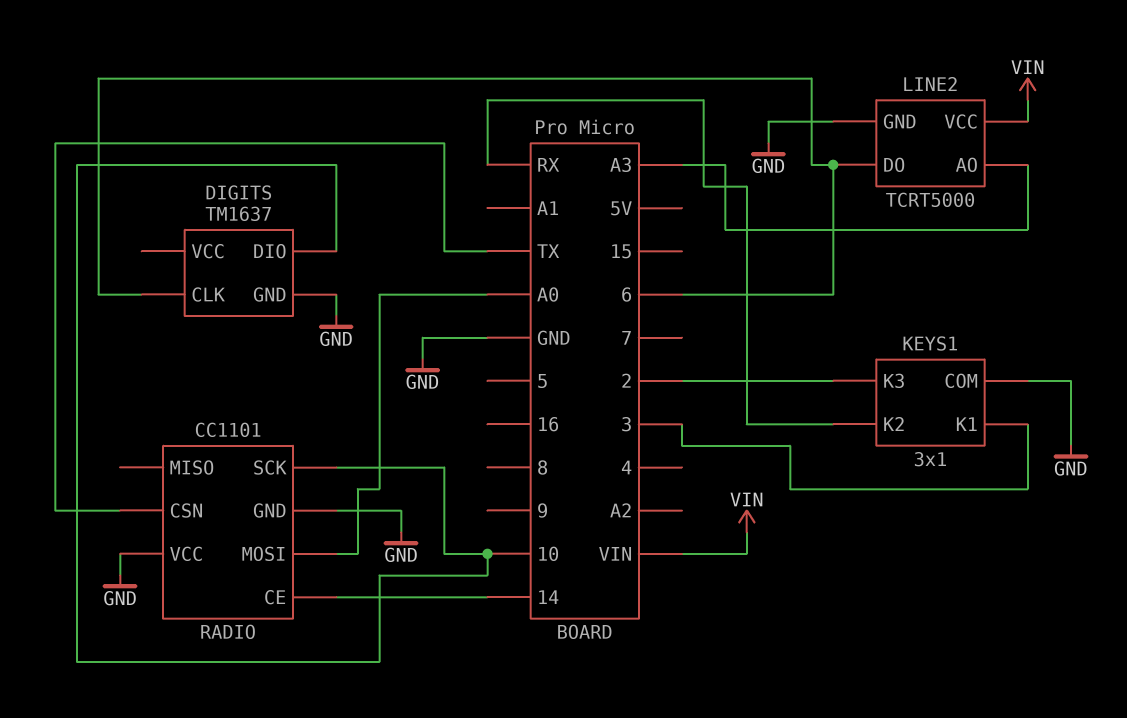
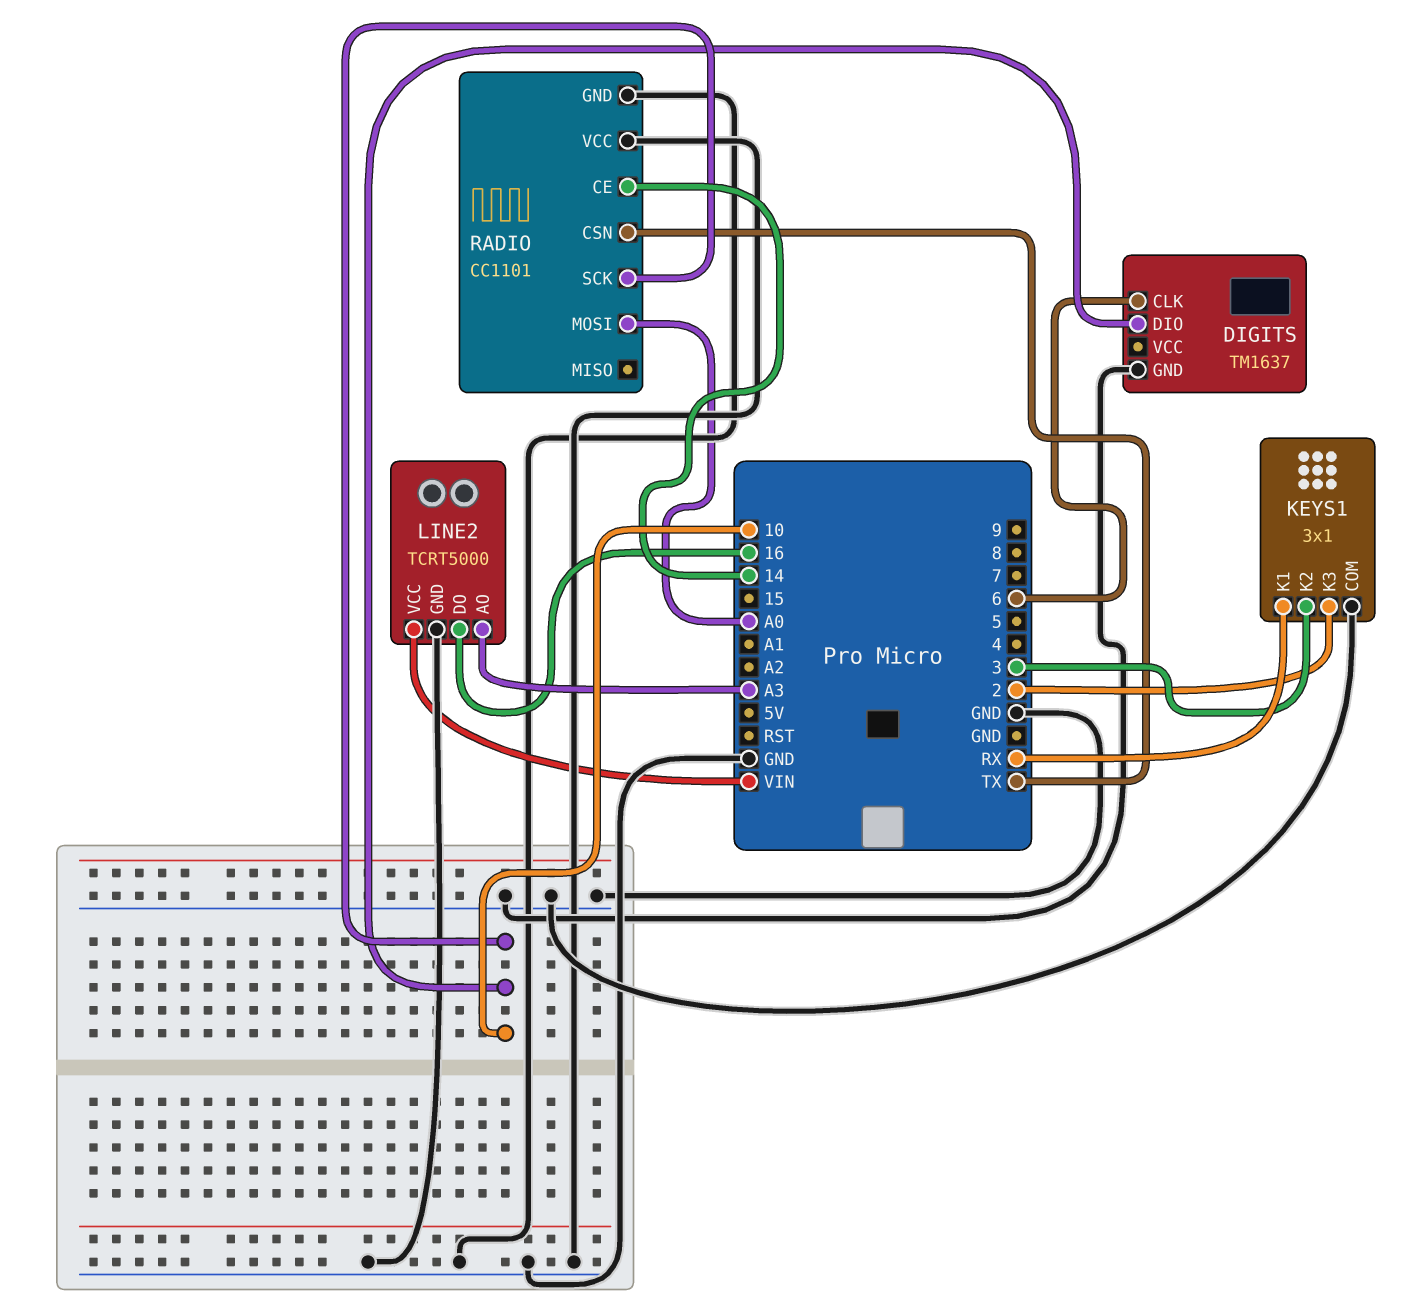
KEYS1 pin K1: 3 -> RX
KEYS1 pin K2: RX -> 3
LINE2 pin DO: 6 -> 16

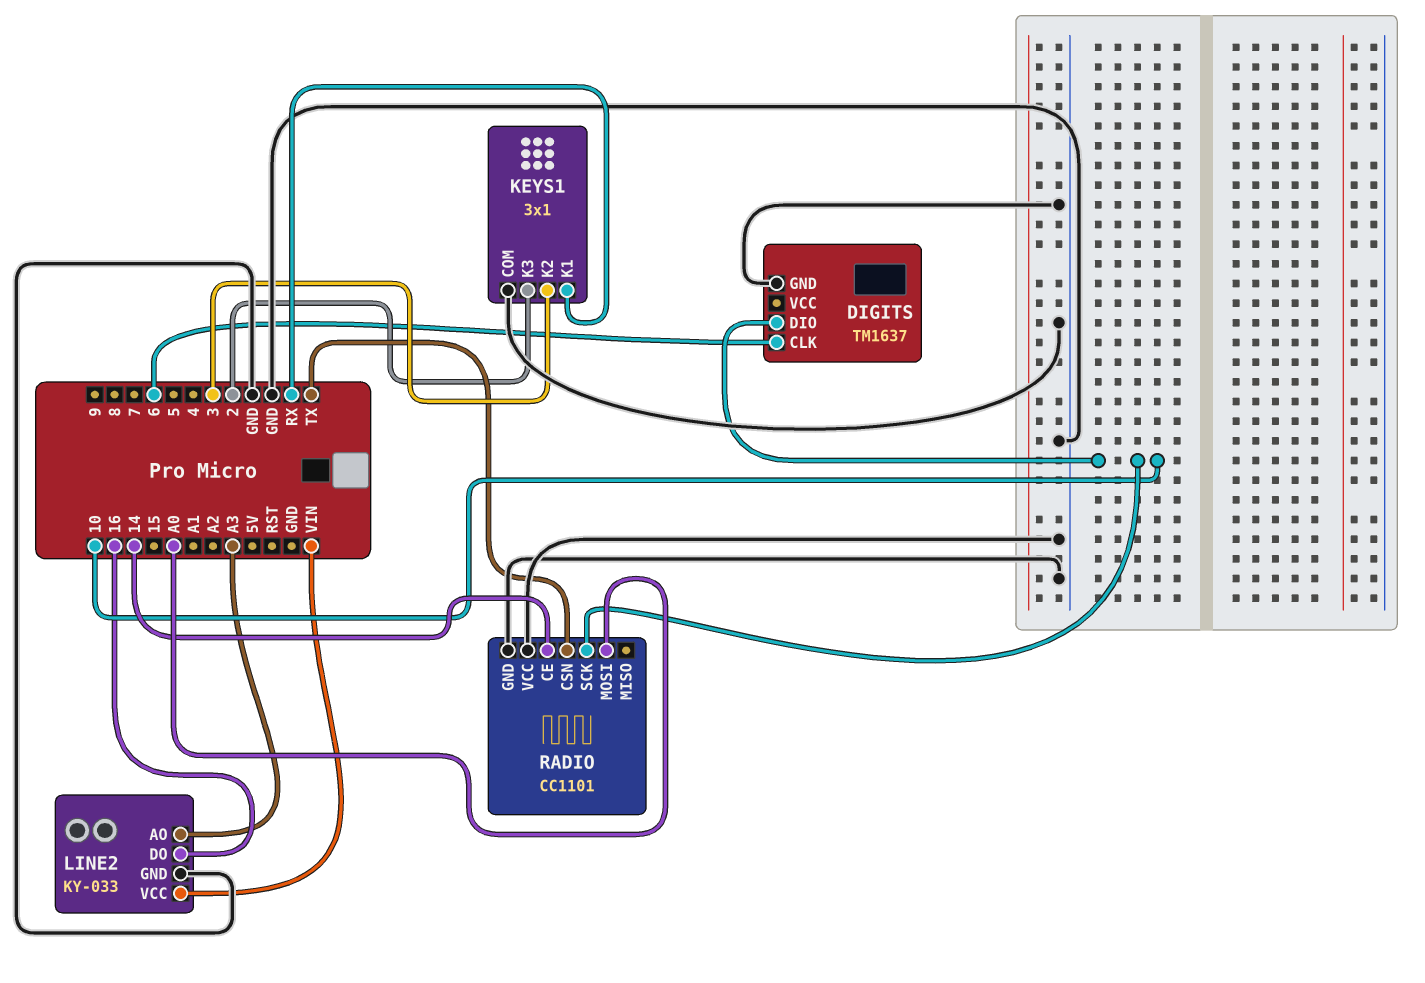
LINE2: TCRT5000 -> KY-033

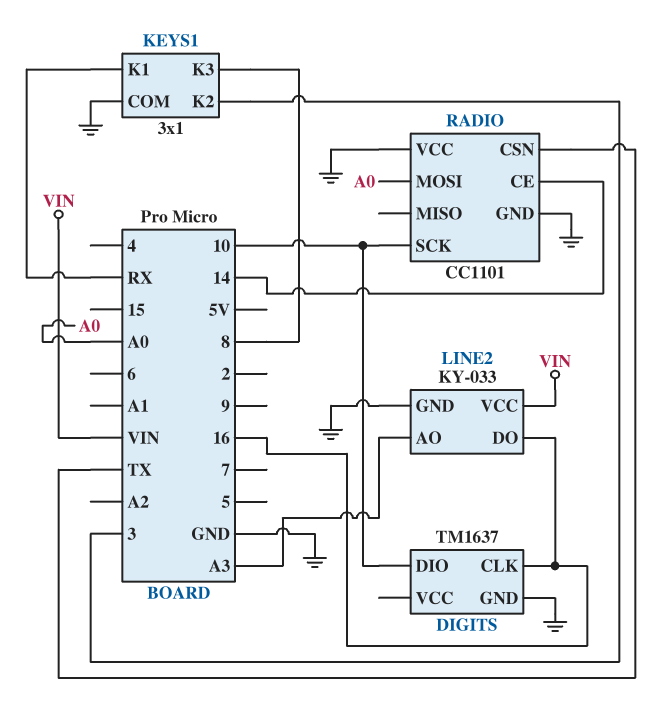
DIGITS pin CLK: 6 -> 16
KEYS1 pin K3: 2 -> 8

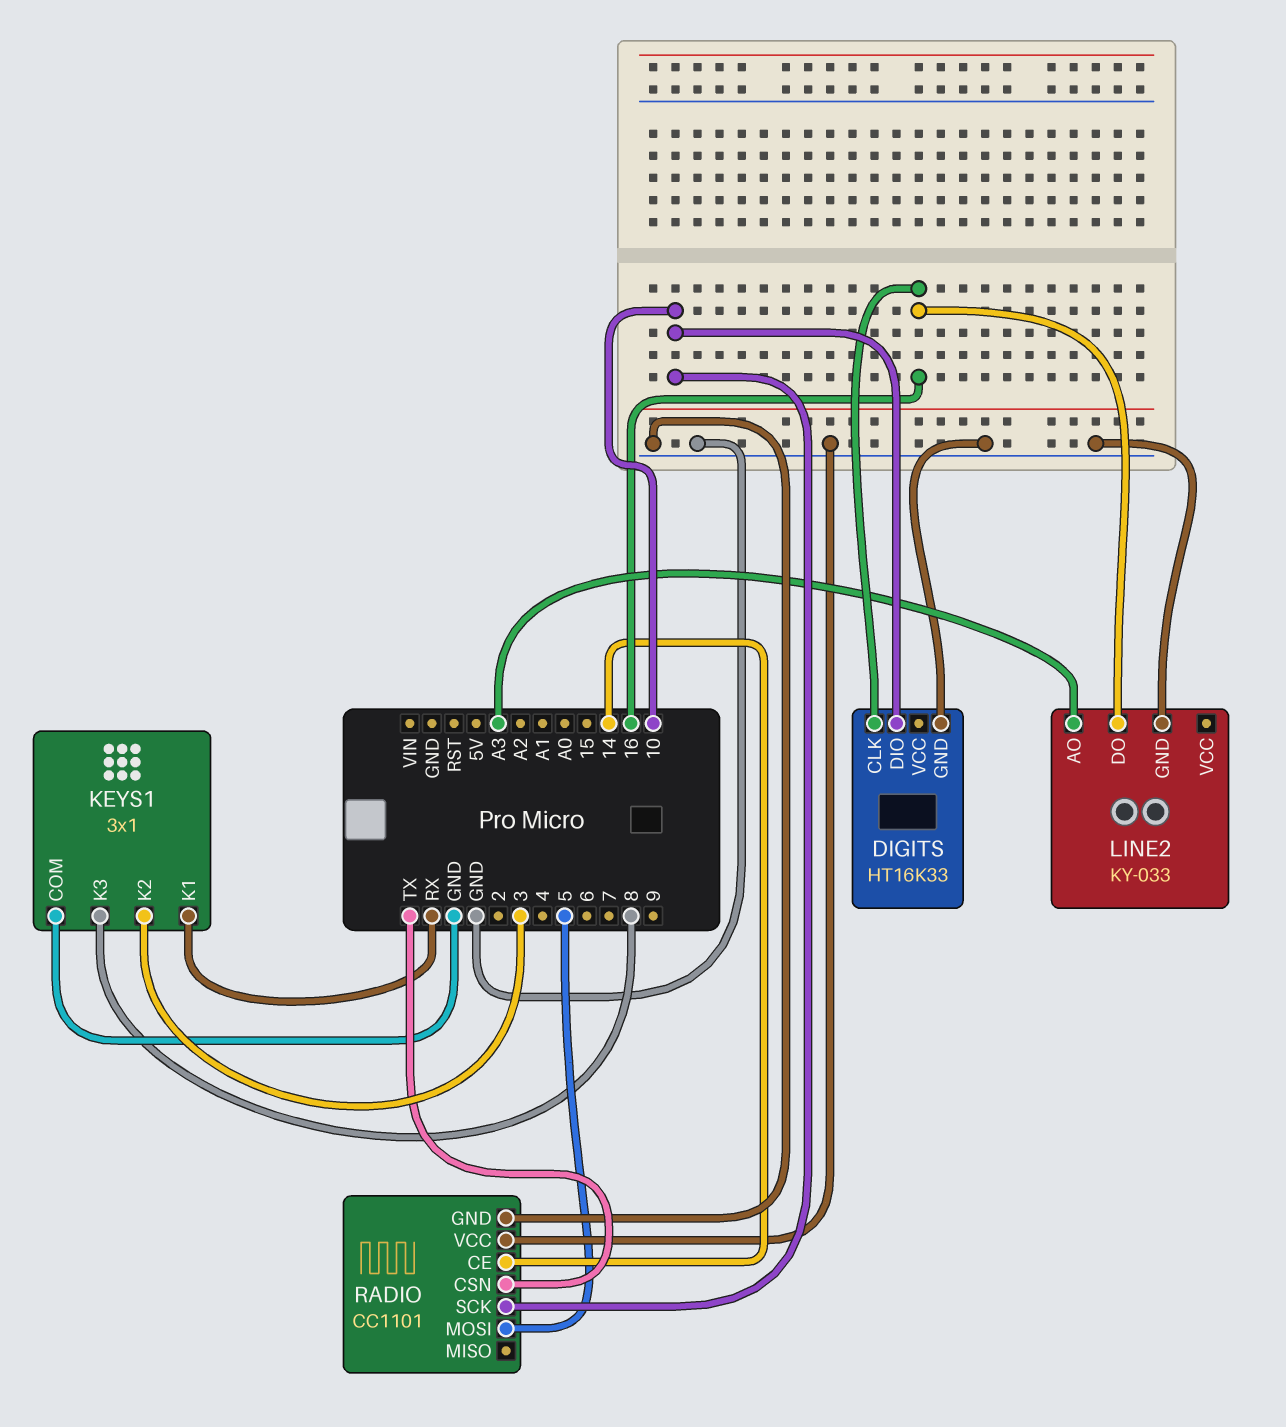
DIGITS: TM1637 -> HT16K33
LINE2 pin VCC: VIN -> none
RADIO pin MOSI: A0 -> 5

